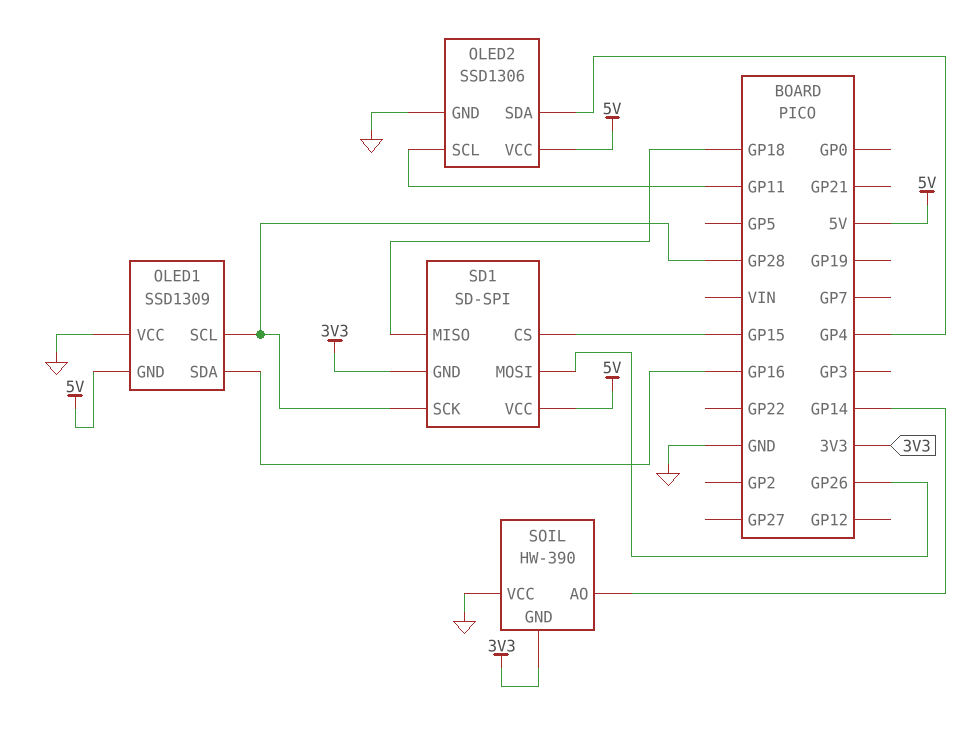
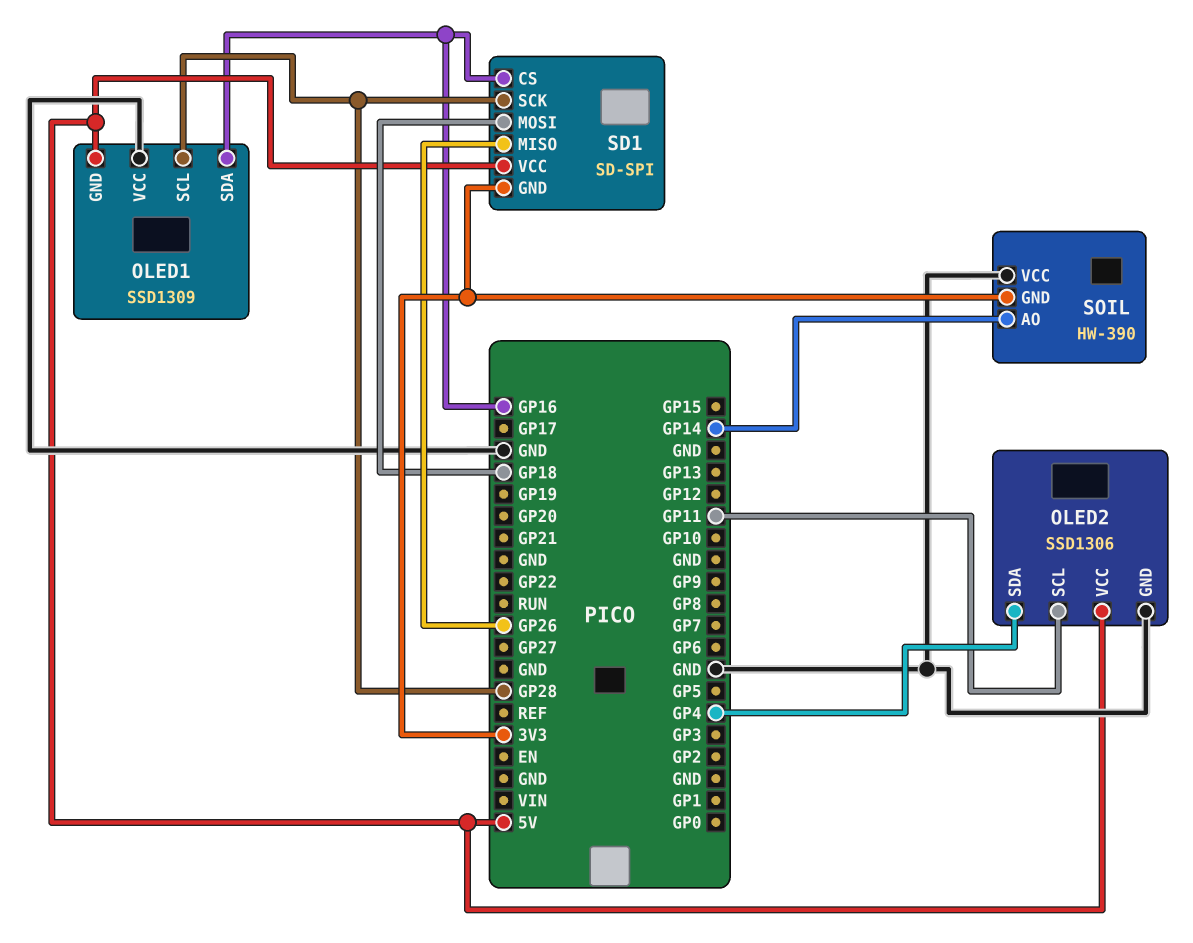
SD1 pin CS: GP15 -> GP16
SD1 pin MISO: GP18 -> GP26
SD1 pin MOSI: GP26 -> GP18

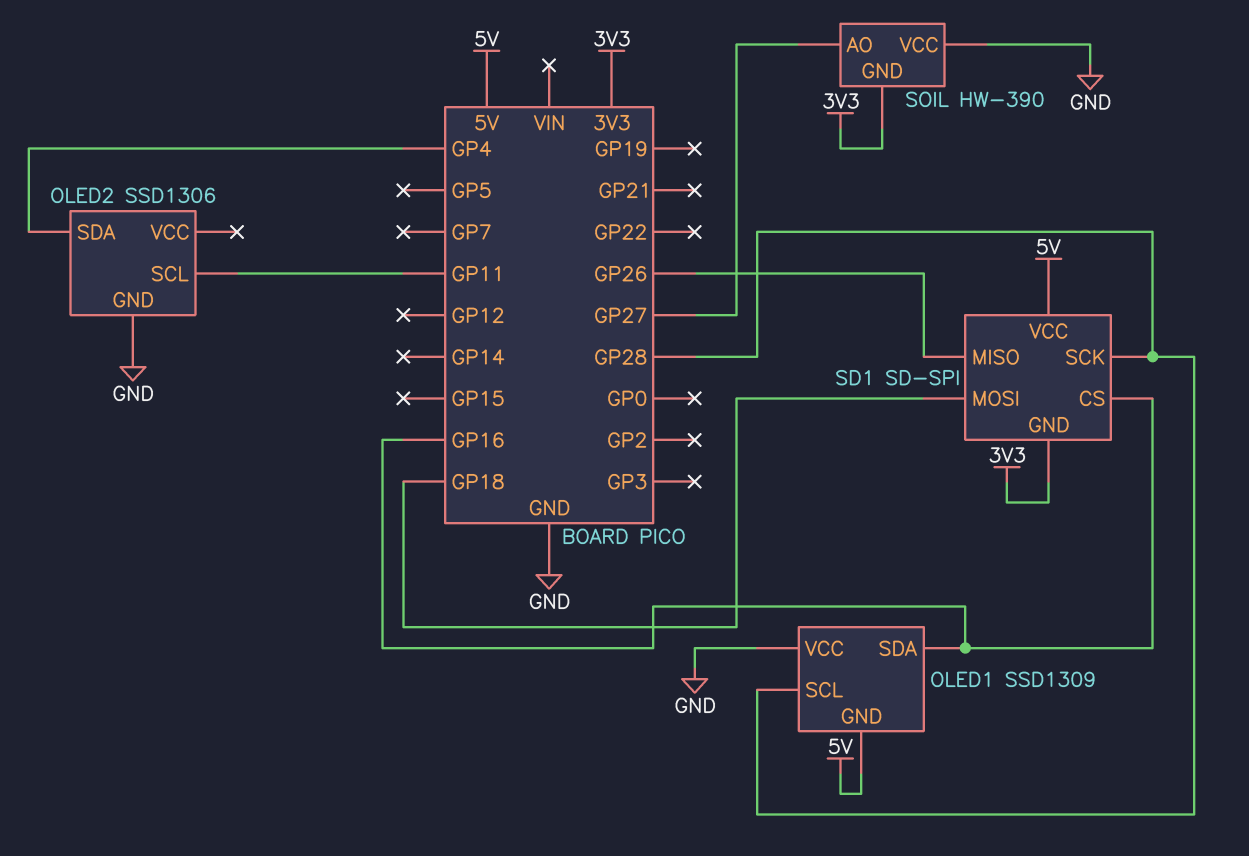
OLED2 pin VCC: 5V -> none
SOIL pin AO: GP14 -> GP27

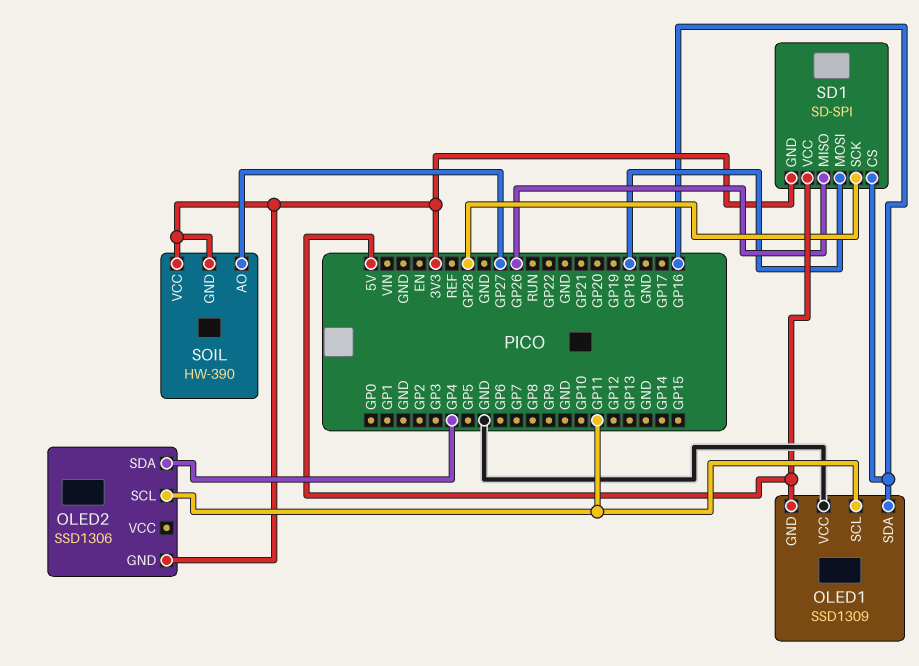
OLED1 pin SCL: GP28 -> GP11
OLED2 pin GND: GND -> 3V3
SOIL pin VCC: GND -> 3V3

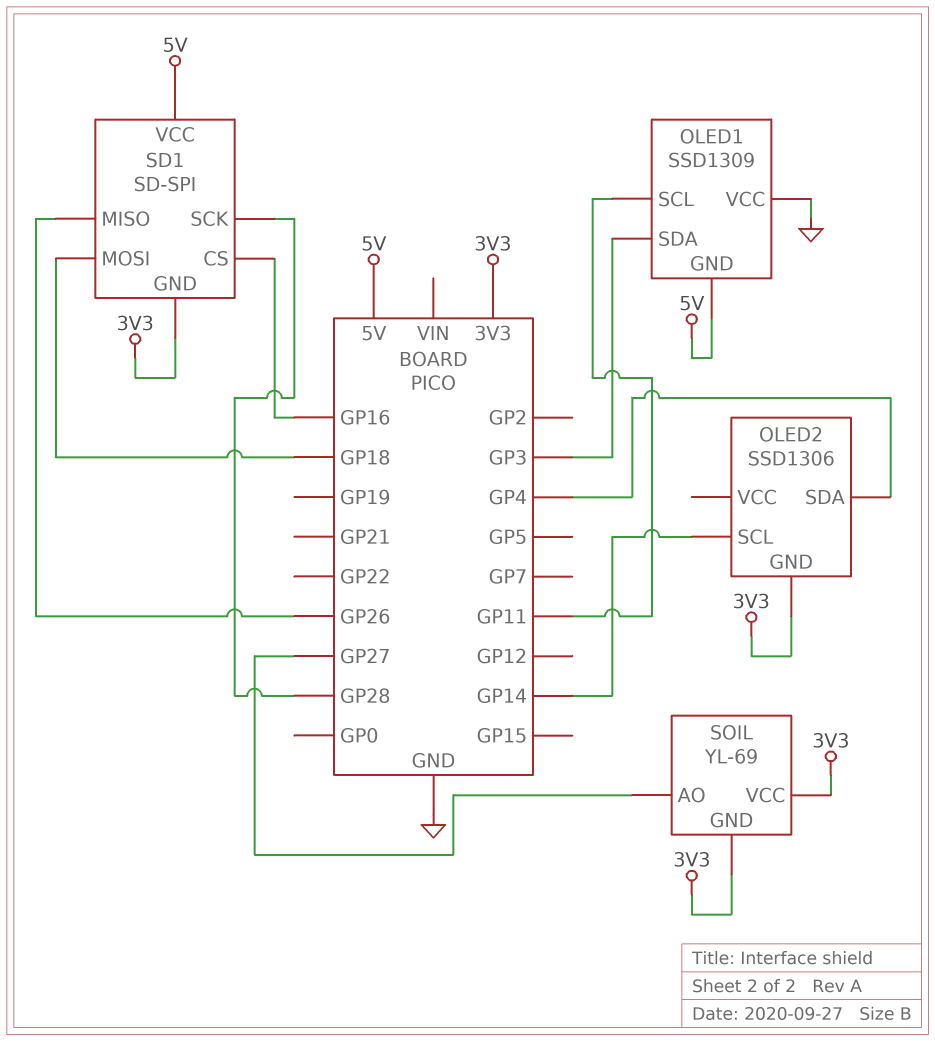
OLED1 pin SDA: GP16 -> GP3
OLED2 pin SCL: GP11 -> GP14
SOIL: HW-390 -> YL-69

